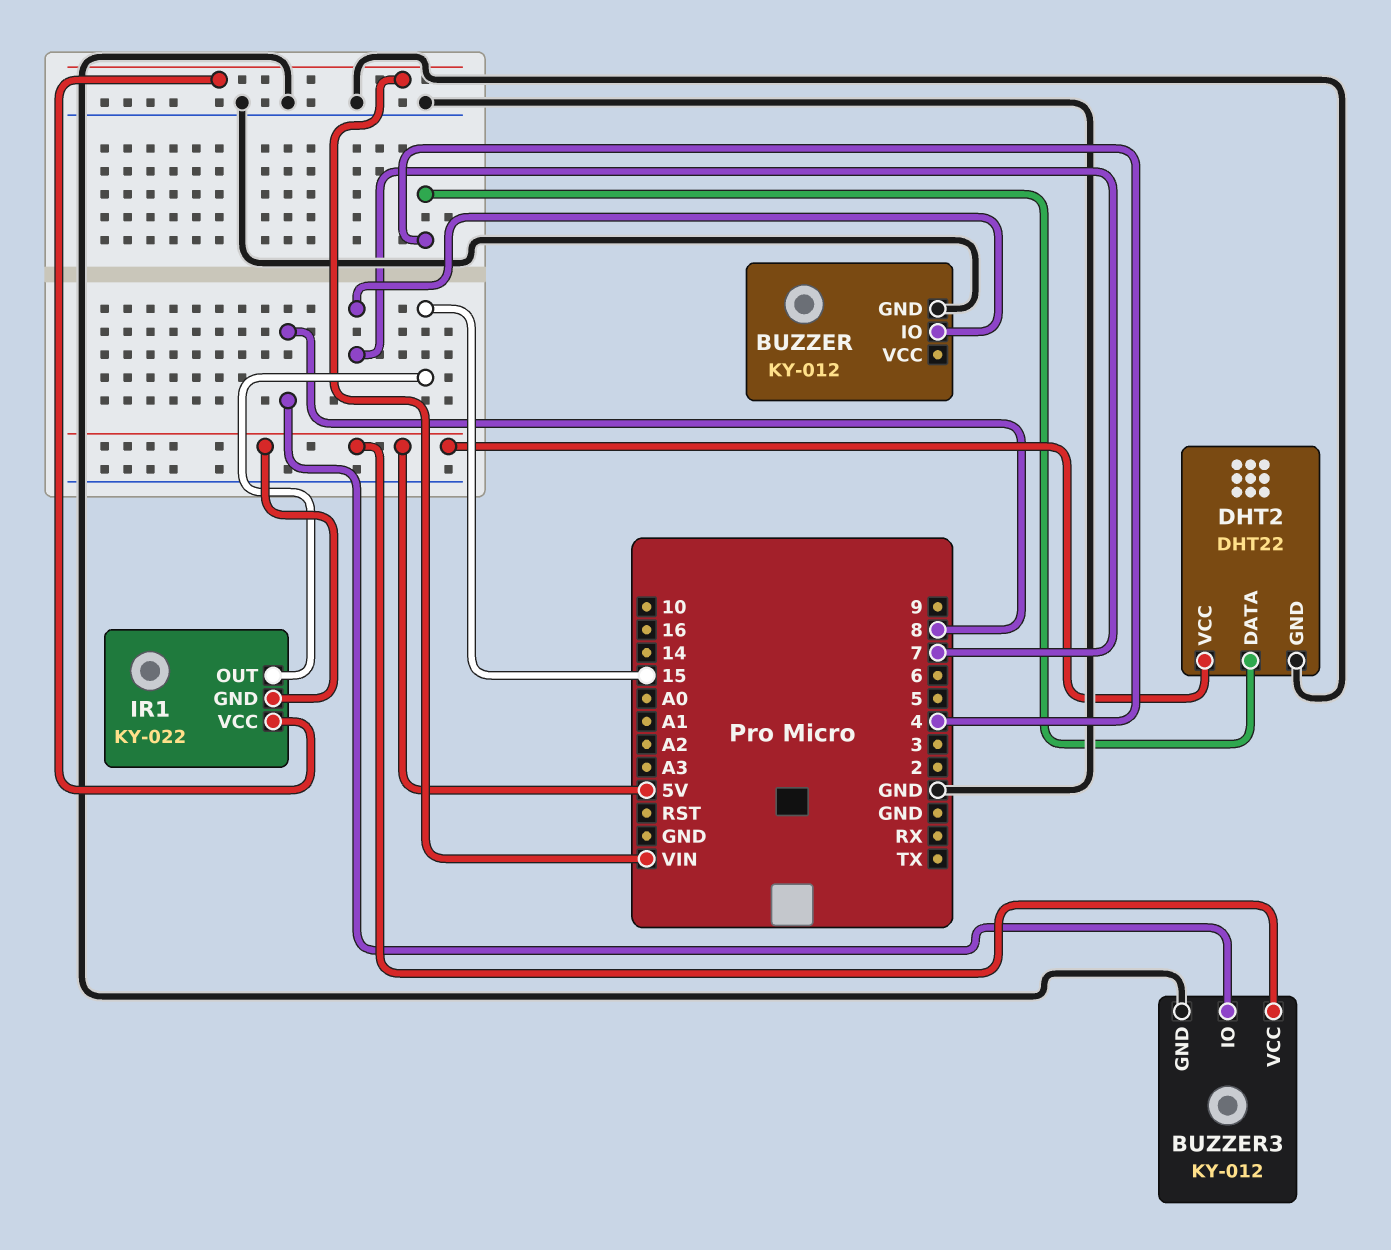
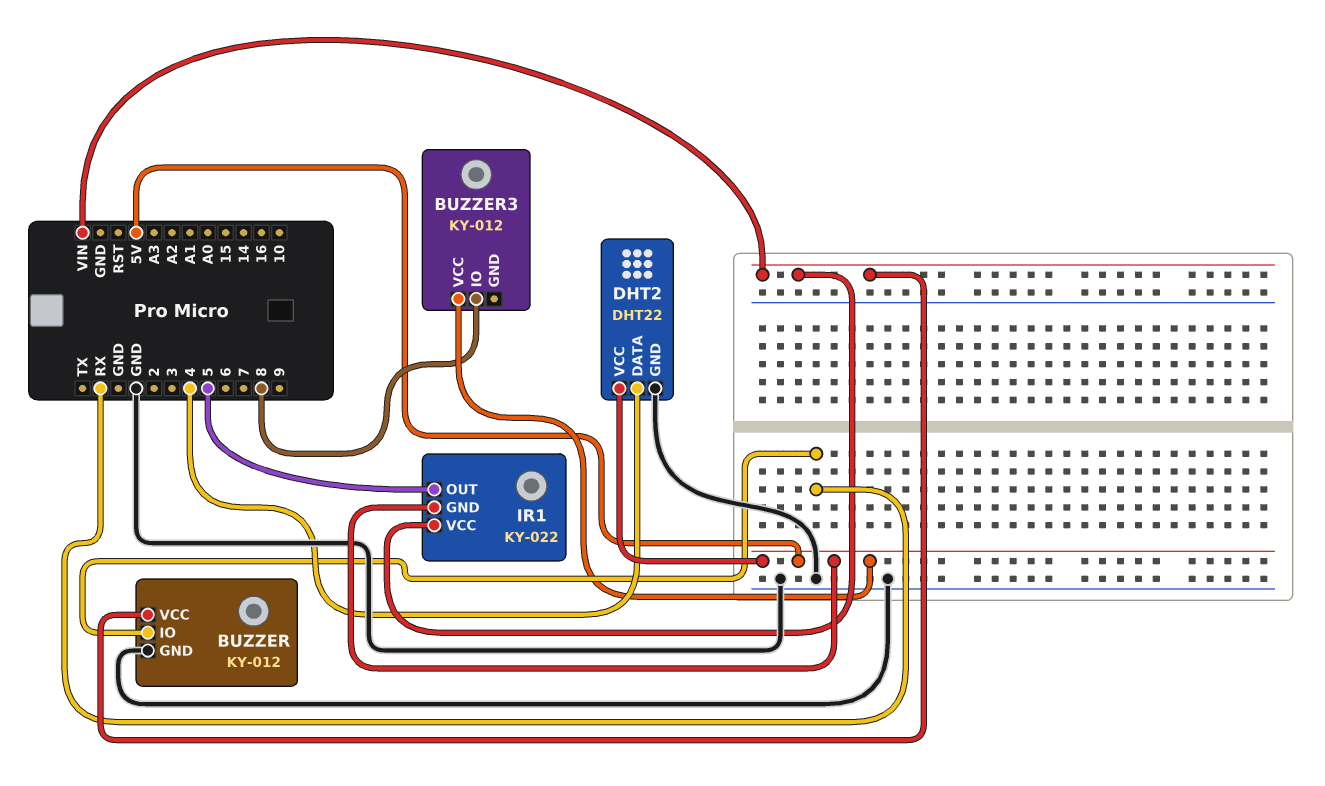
BUZZER pin IO: 7 -> RX
BUZZER pin VCC: none -> VIN
BUZZER3 pin GND: GND -> none
IR1 pin OUT: 15 -> 5

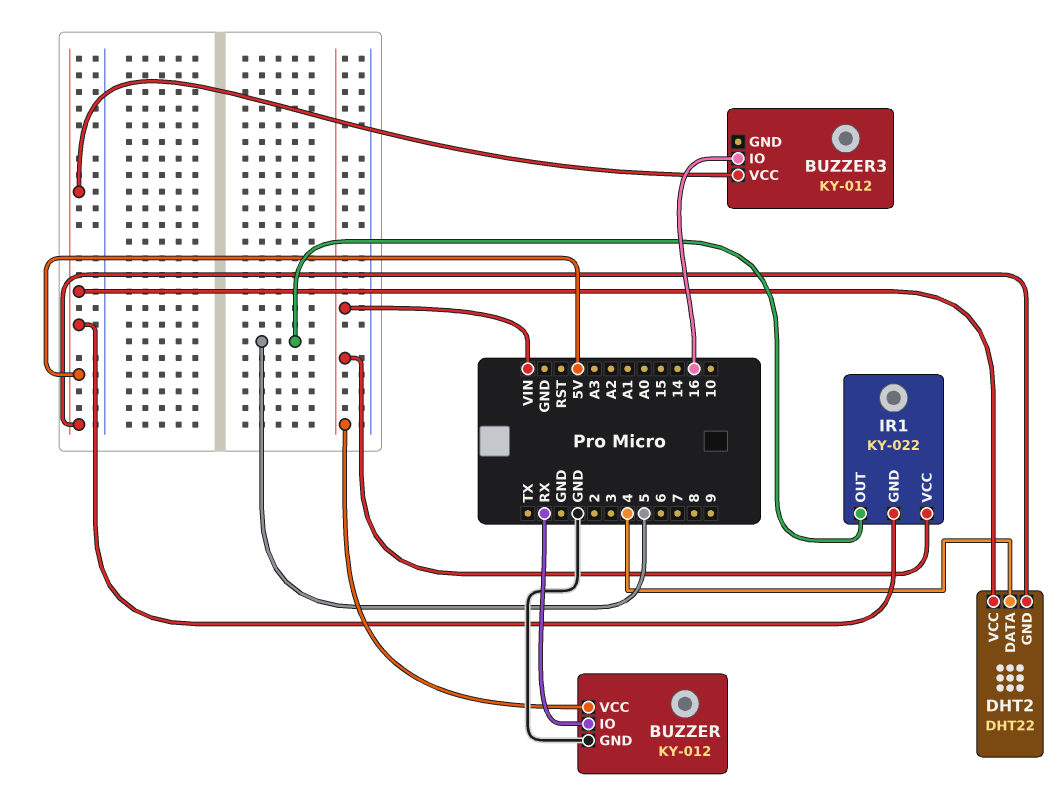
BUZZER3 pin IO: 8 -> 16
DHT2 pin GND: GND -> 5V

